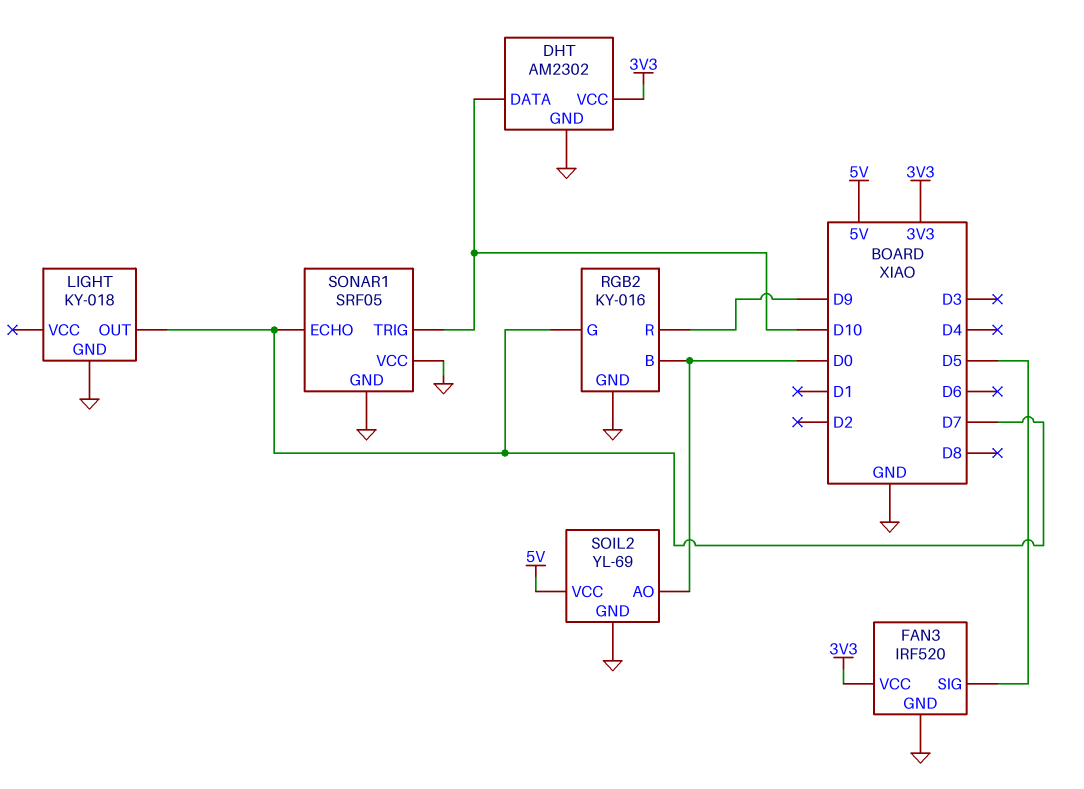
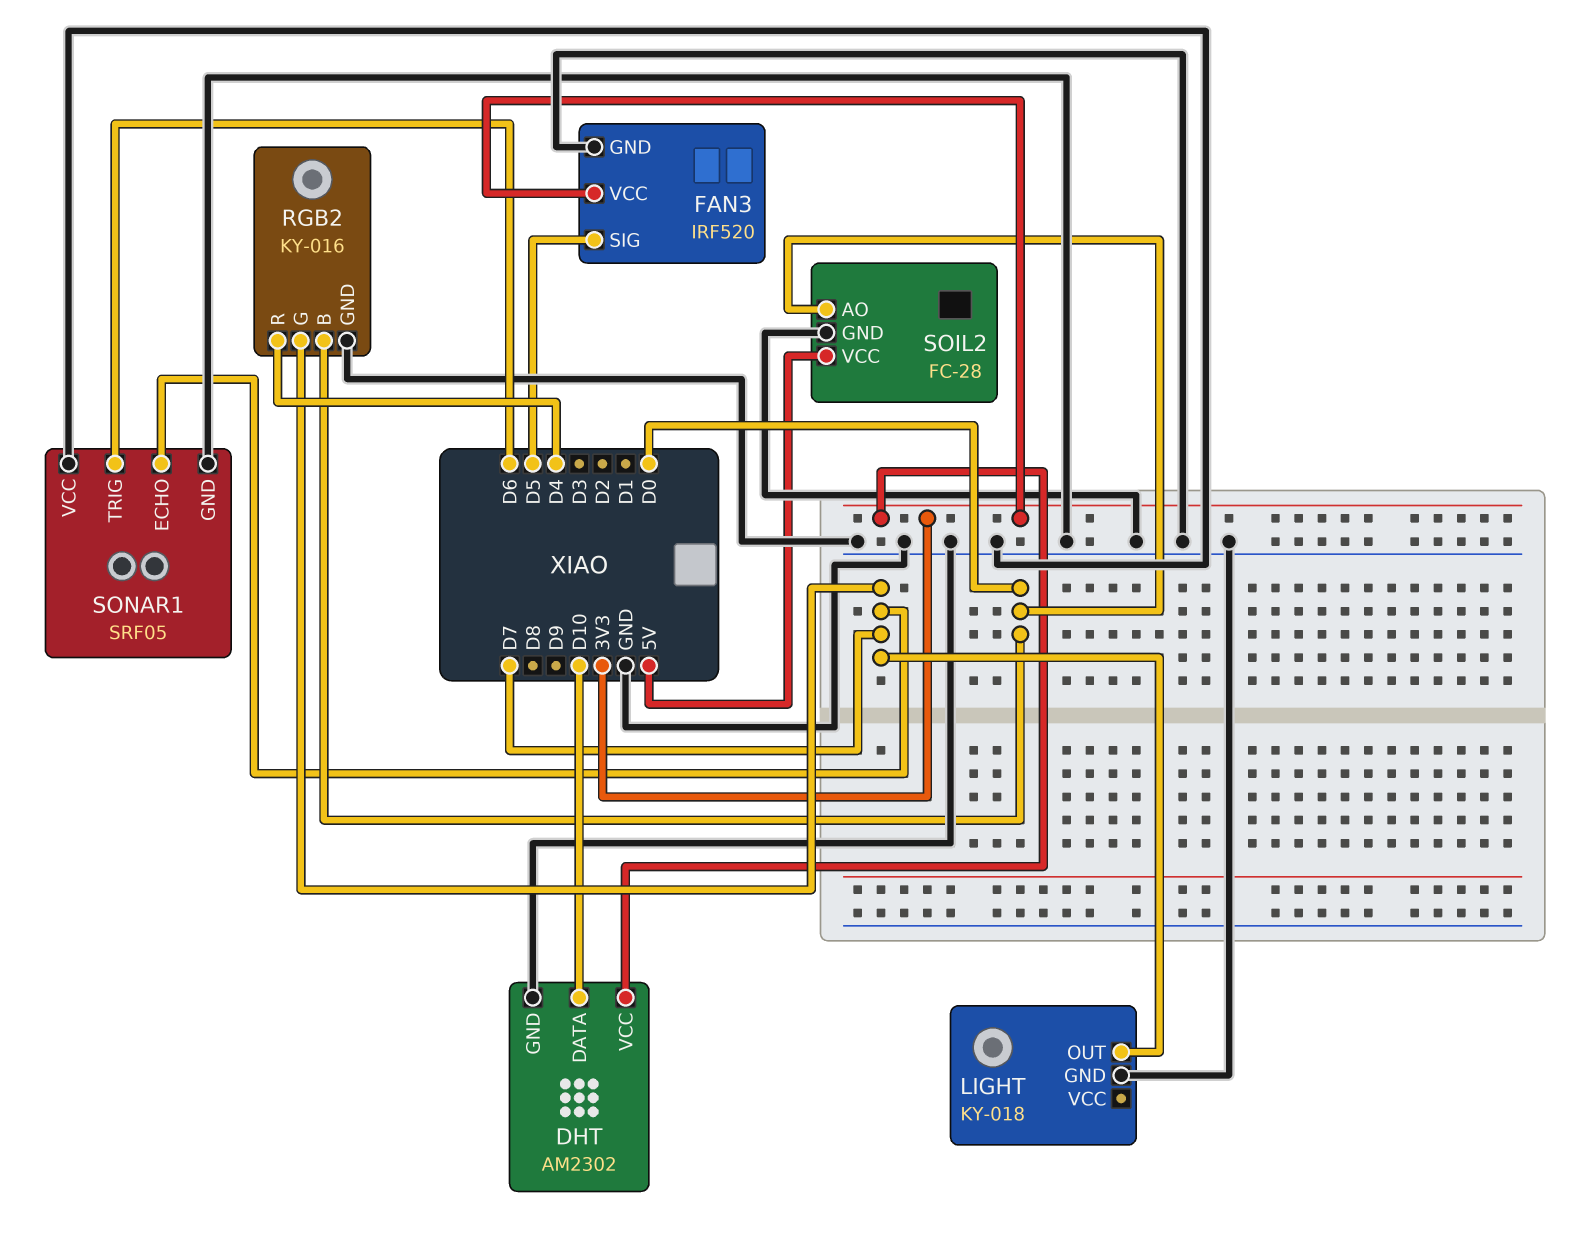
RGB2 pin R: D9 -> D4
SOIL2: YL-69 -> FC-28
SONAR1 pin TRIG: D10 -> D6

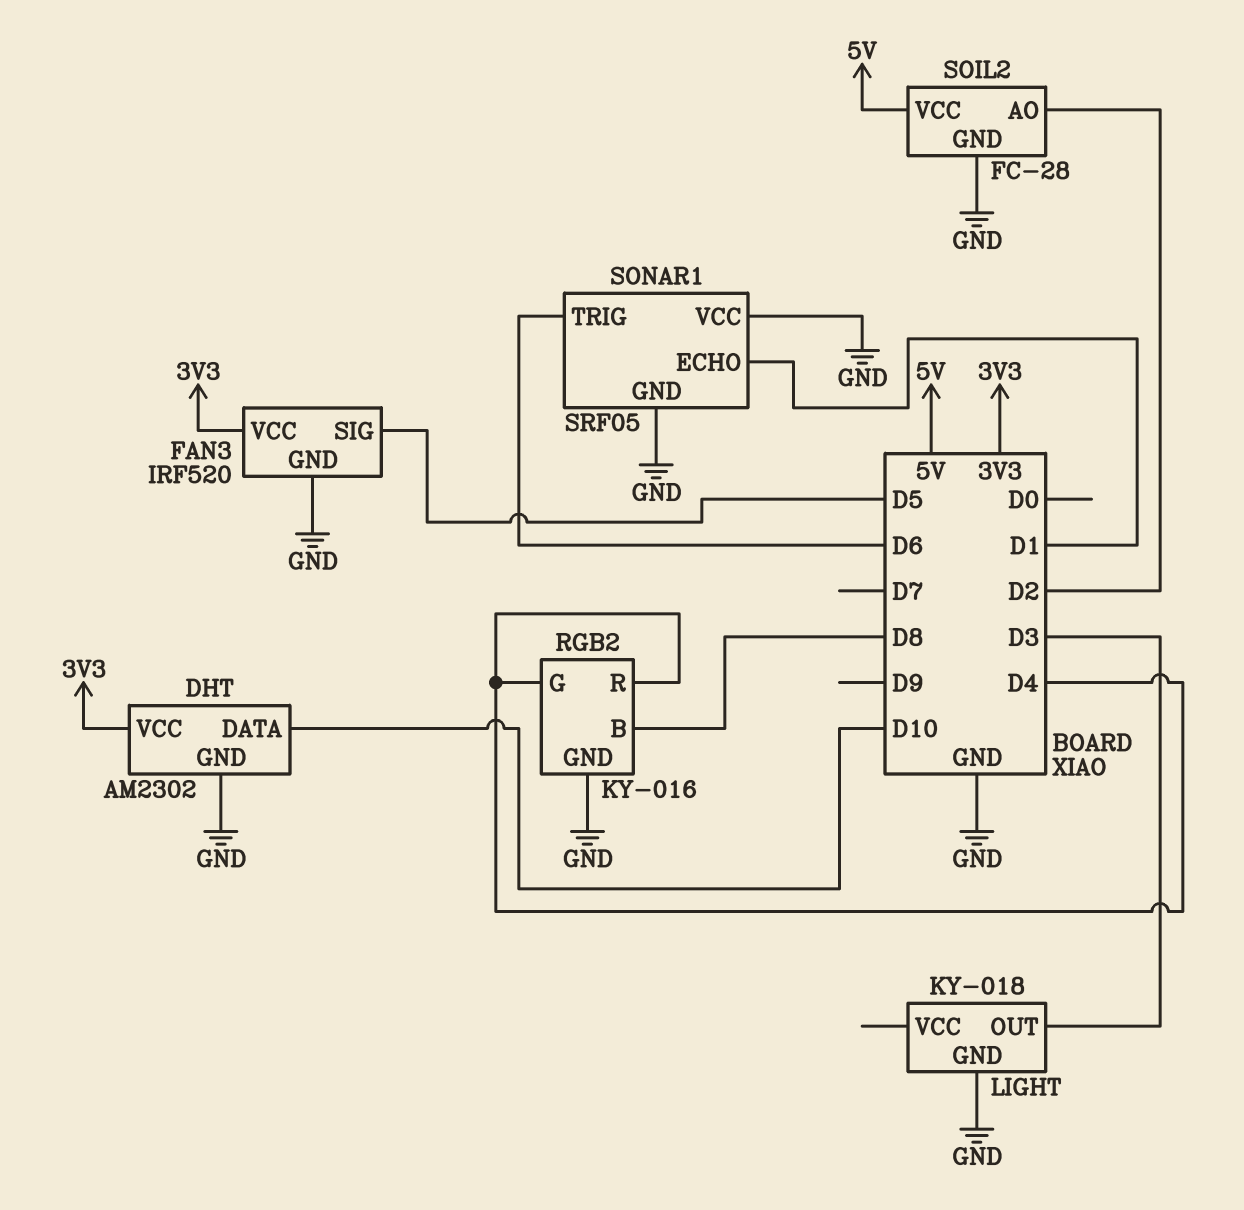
LIGHT pin OUT: D7 -> D3
RGB2 pin B: D0 -> D8
RGB2 pin G: D7 -> D4
SOIL2 pin AO: D0 -> D2
SONAR1 pin ECHO: D7 -> D1

